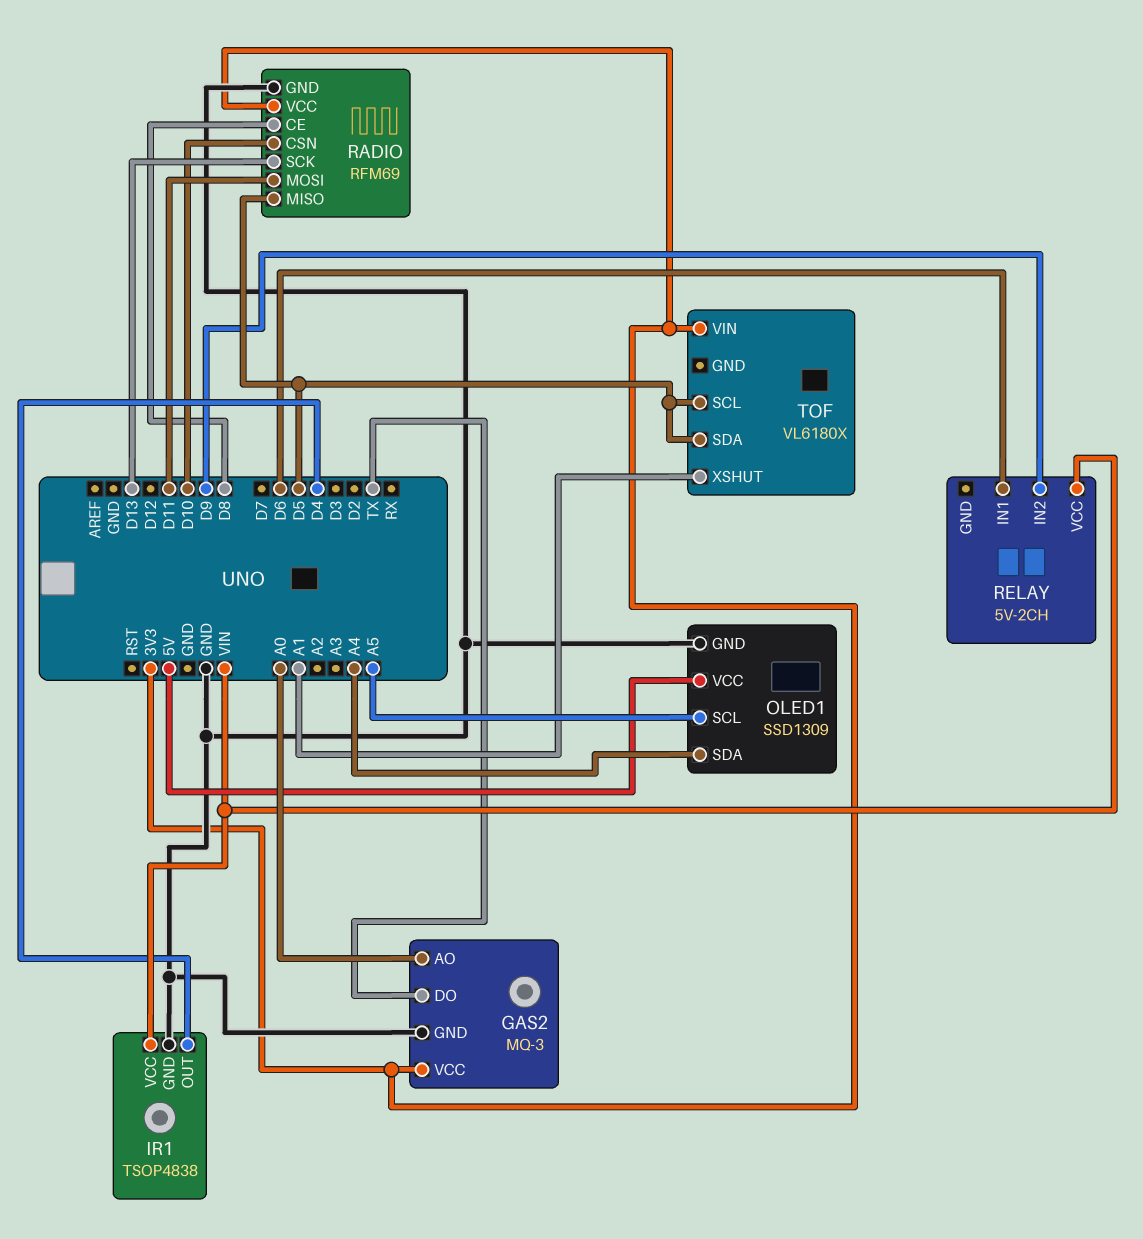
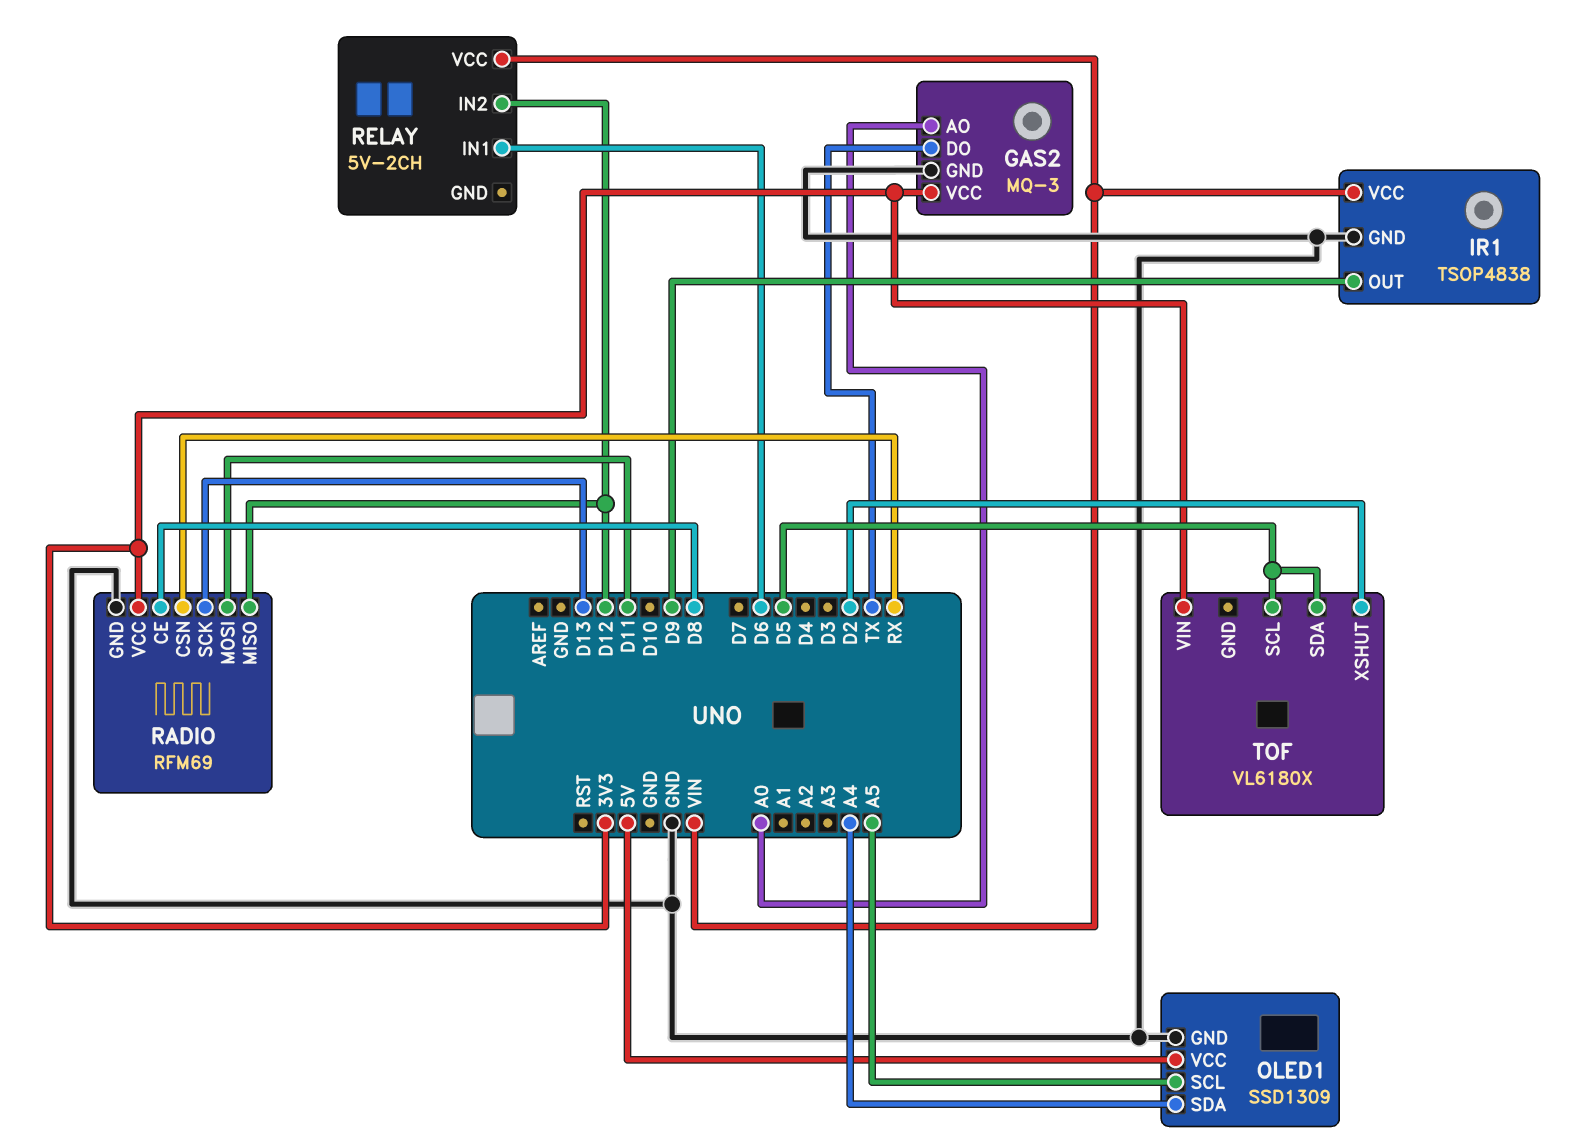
IR1 pin OUT: D4 -> D9
RADIO pin CSN: D10 -> RX
RADIO pin MISO: D5 -> D12
RELAY pin IN2: D9 -> D12
TOF pin XSHUT: A1 -> D2

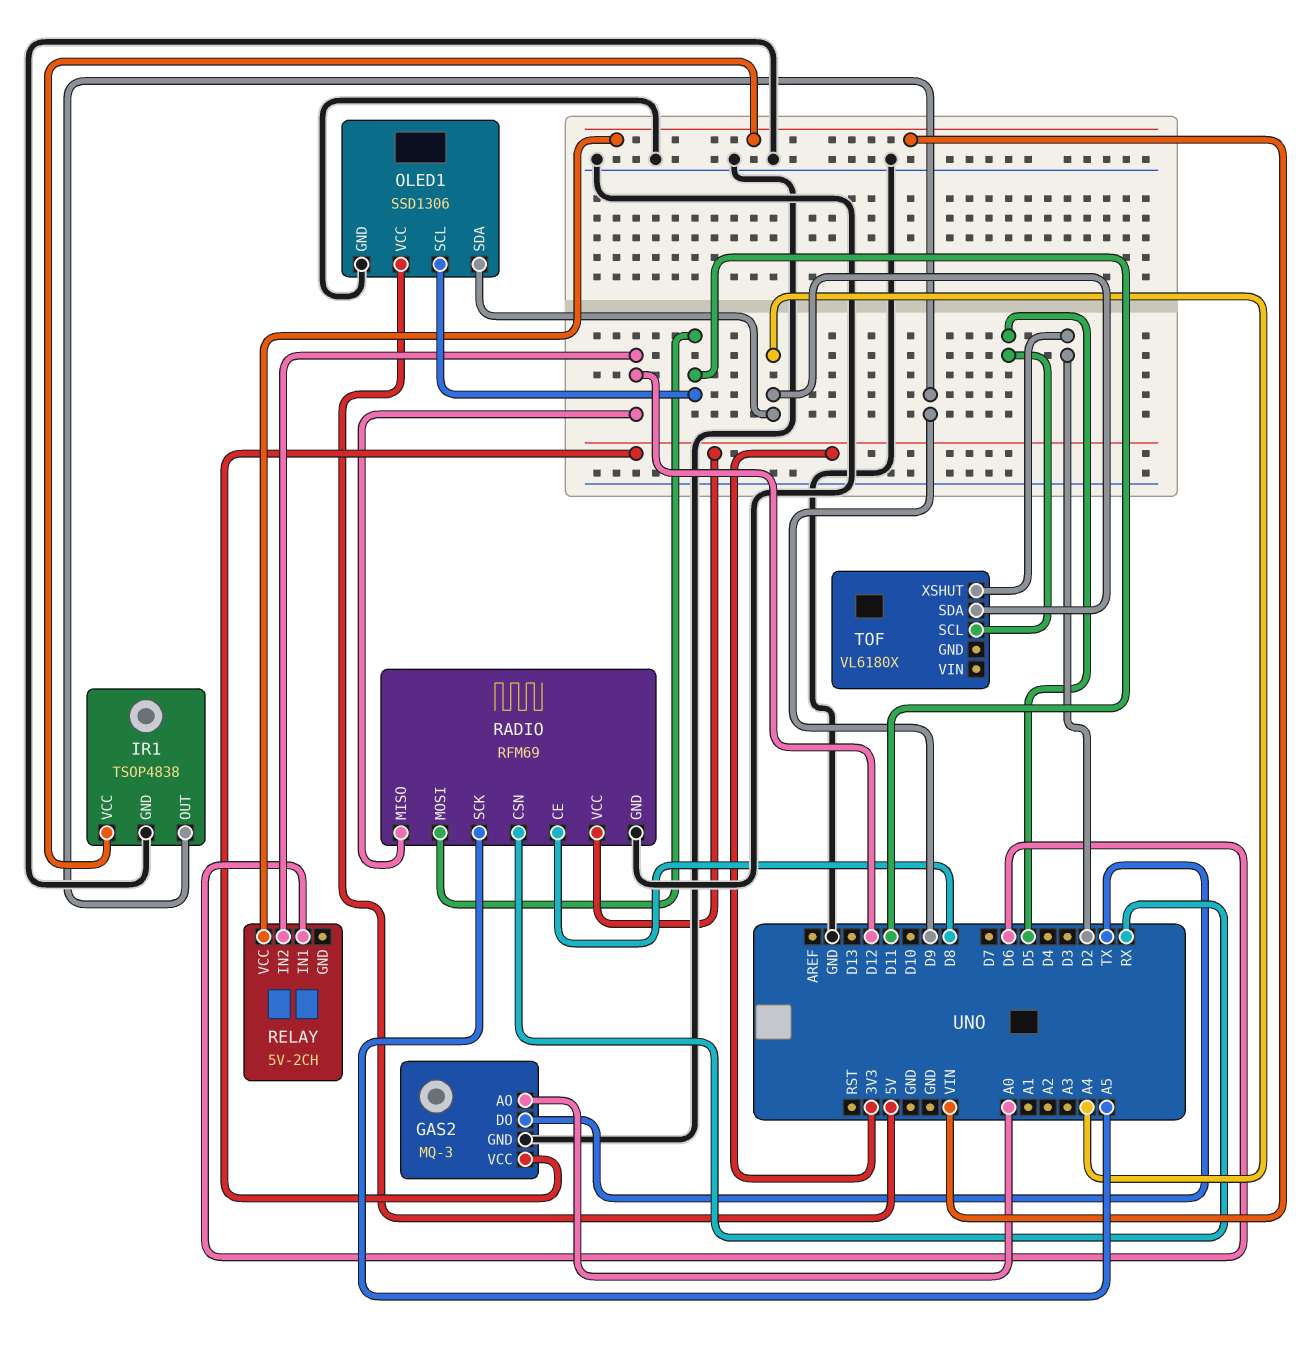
OLED1: SSD1309 -> SSD1306
OLED1 pin SCL: A5 -> D11
RADIO pin SCK: D13 -> A5
TOF pin SDA: D5 -> A4
TOF pin VIN: 3V3 -> none

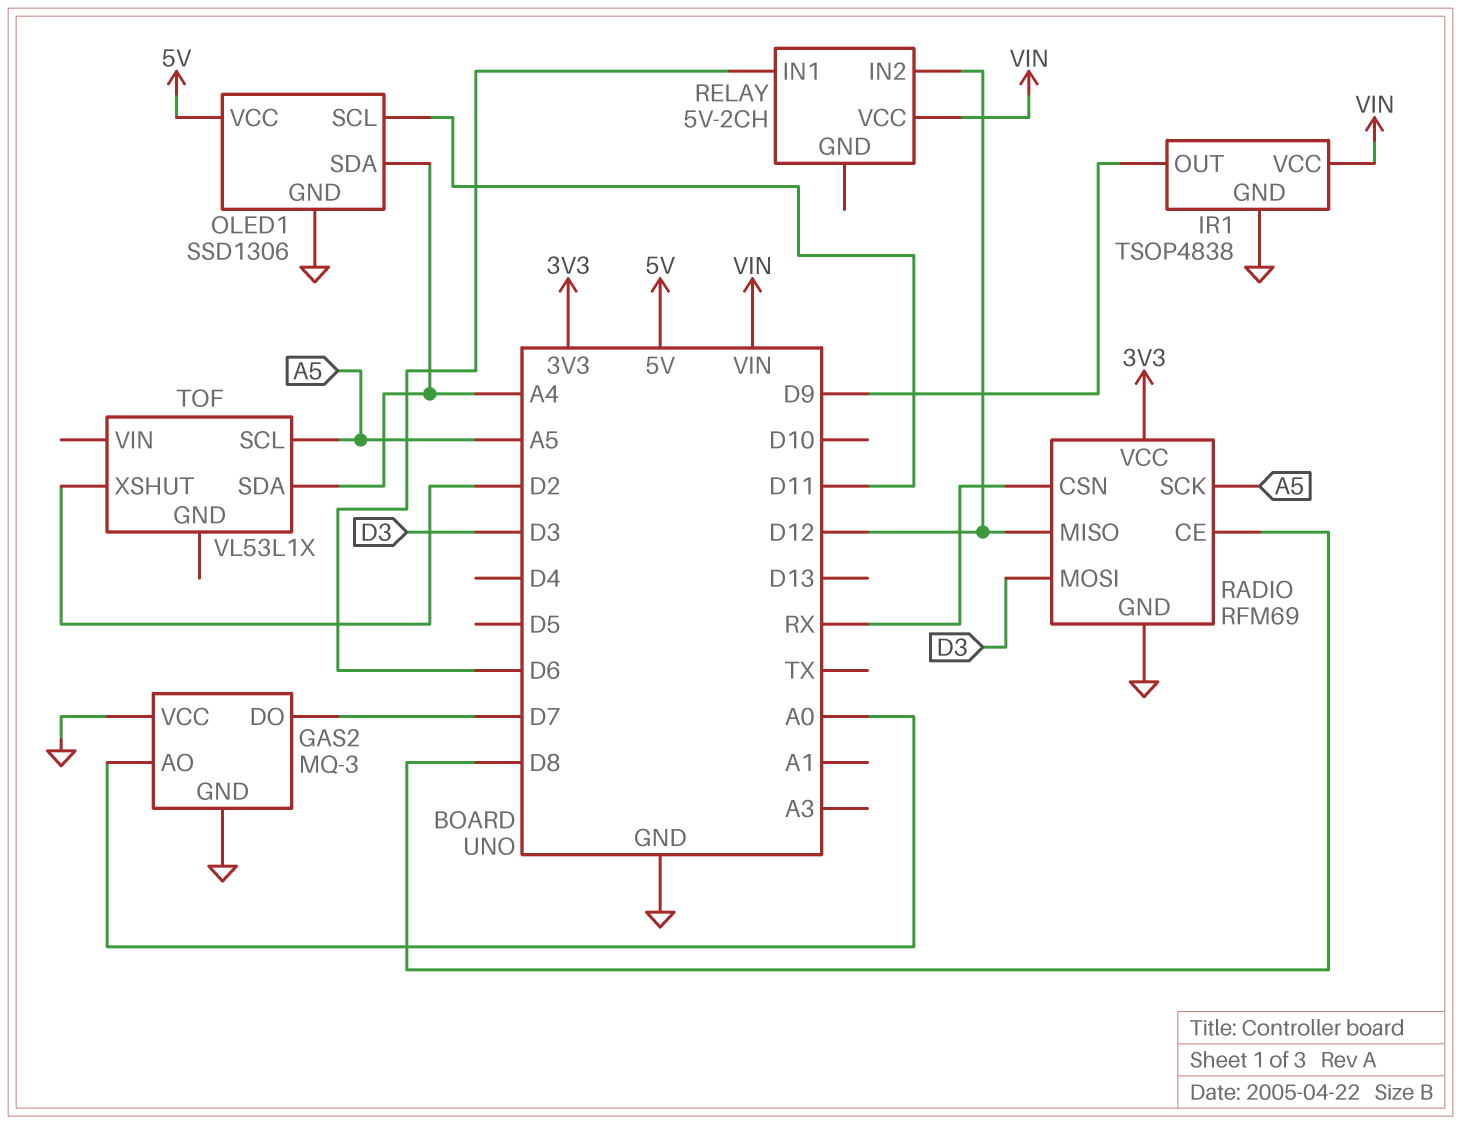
GAS2 pin DO: TX -> D7
GAS2 pin VCC: 3V3 -> GND
RADIO pin MOSI: D11 -> D3
TOF: VL6180X -> VL53L1X
TOF pin SCL: D5 -> A5

